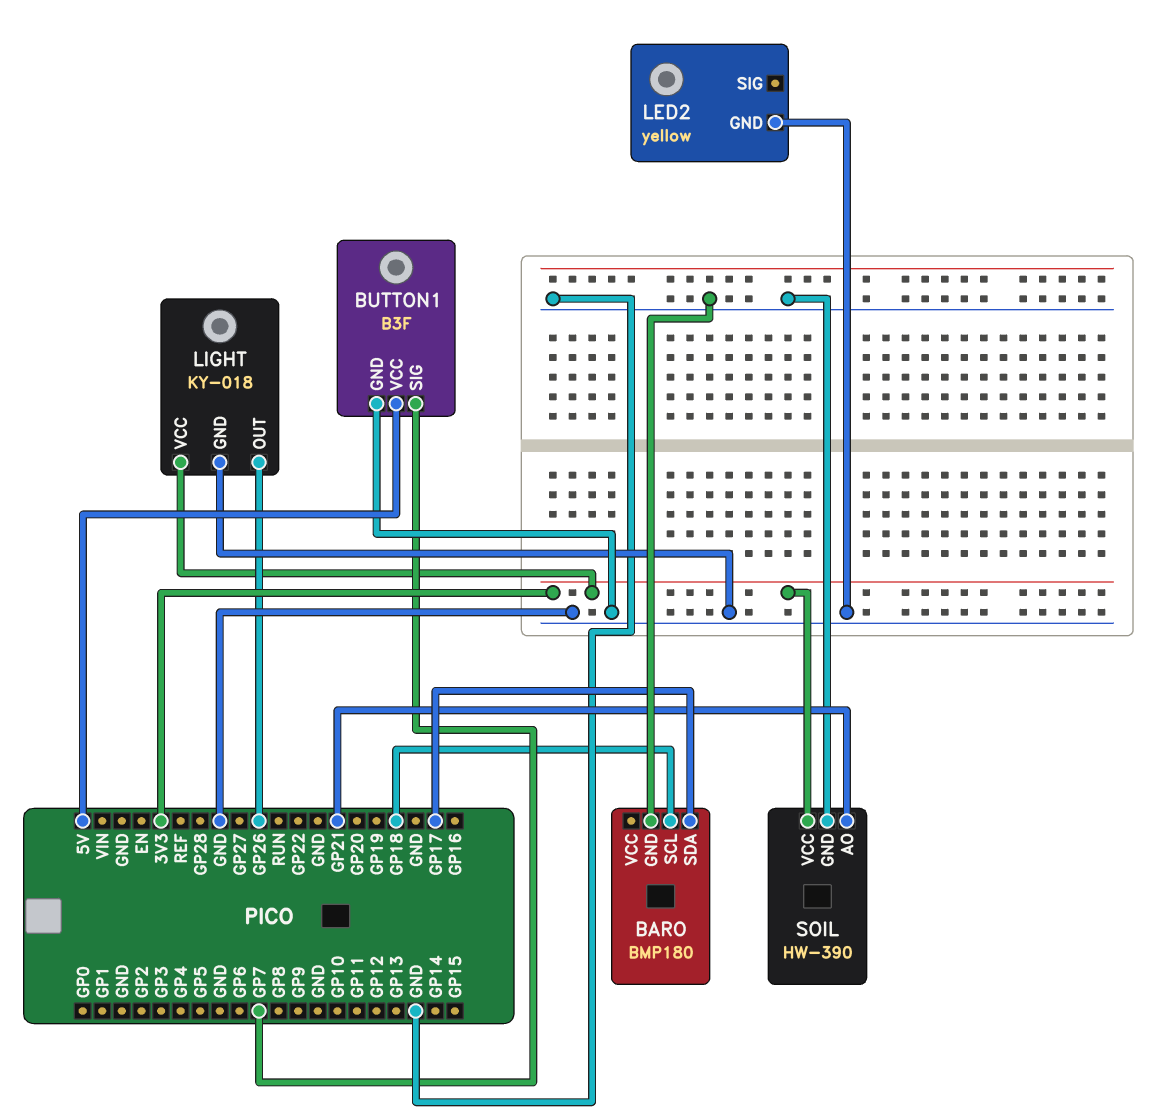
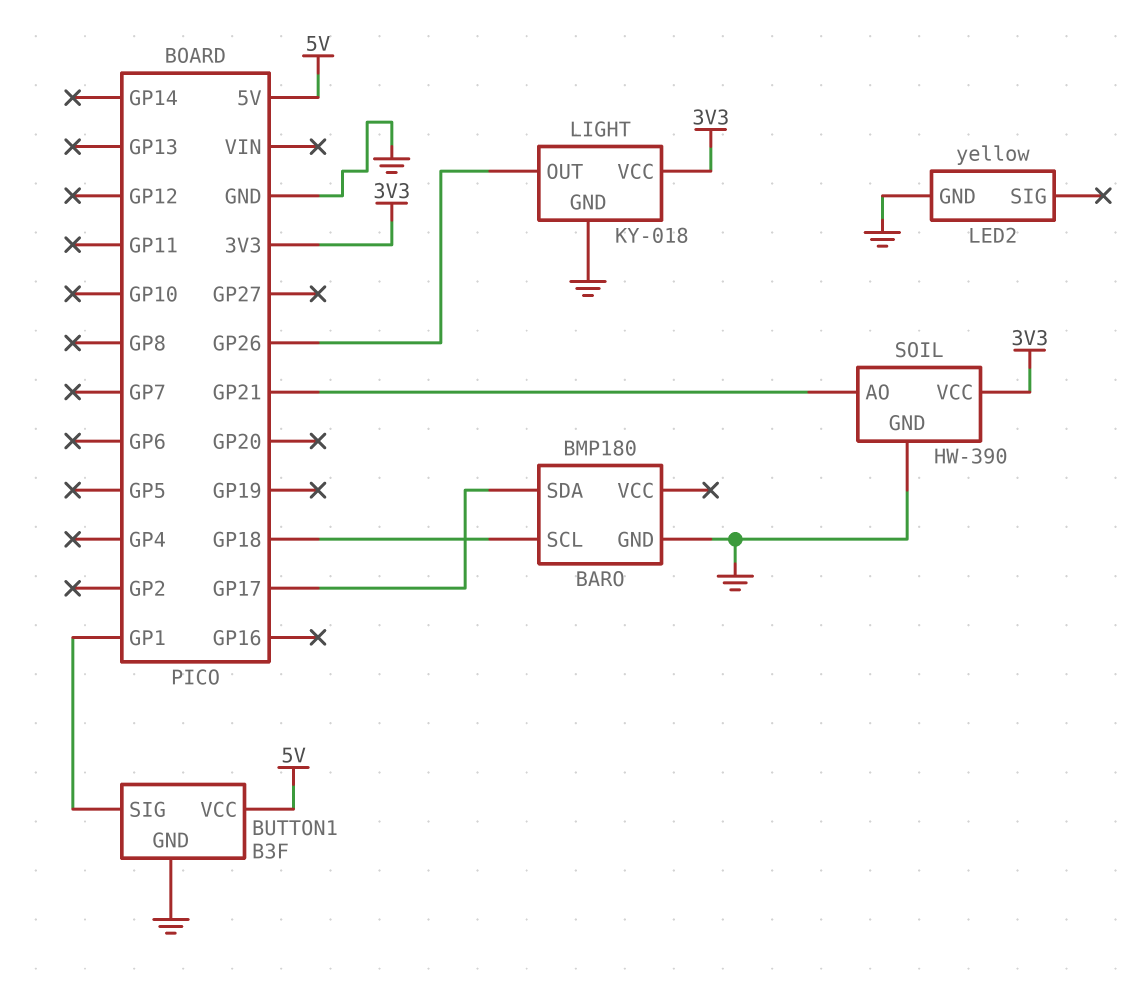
BUTTON1 pin SIG: GP7 -> GP1

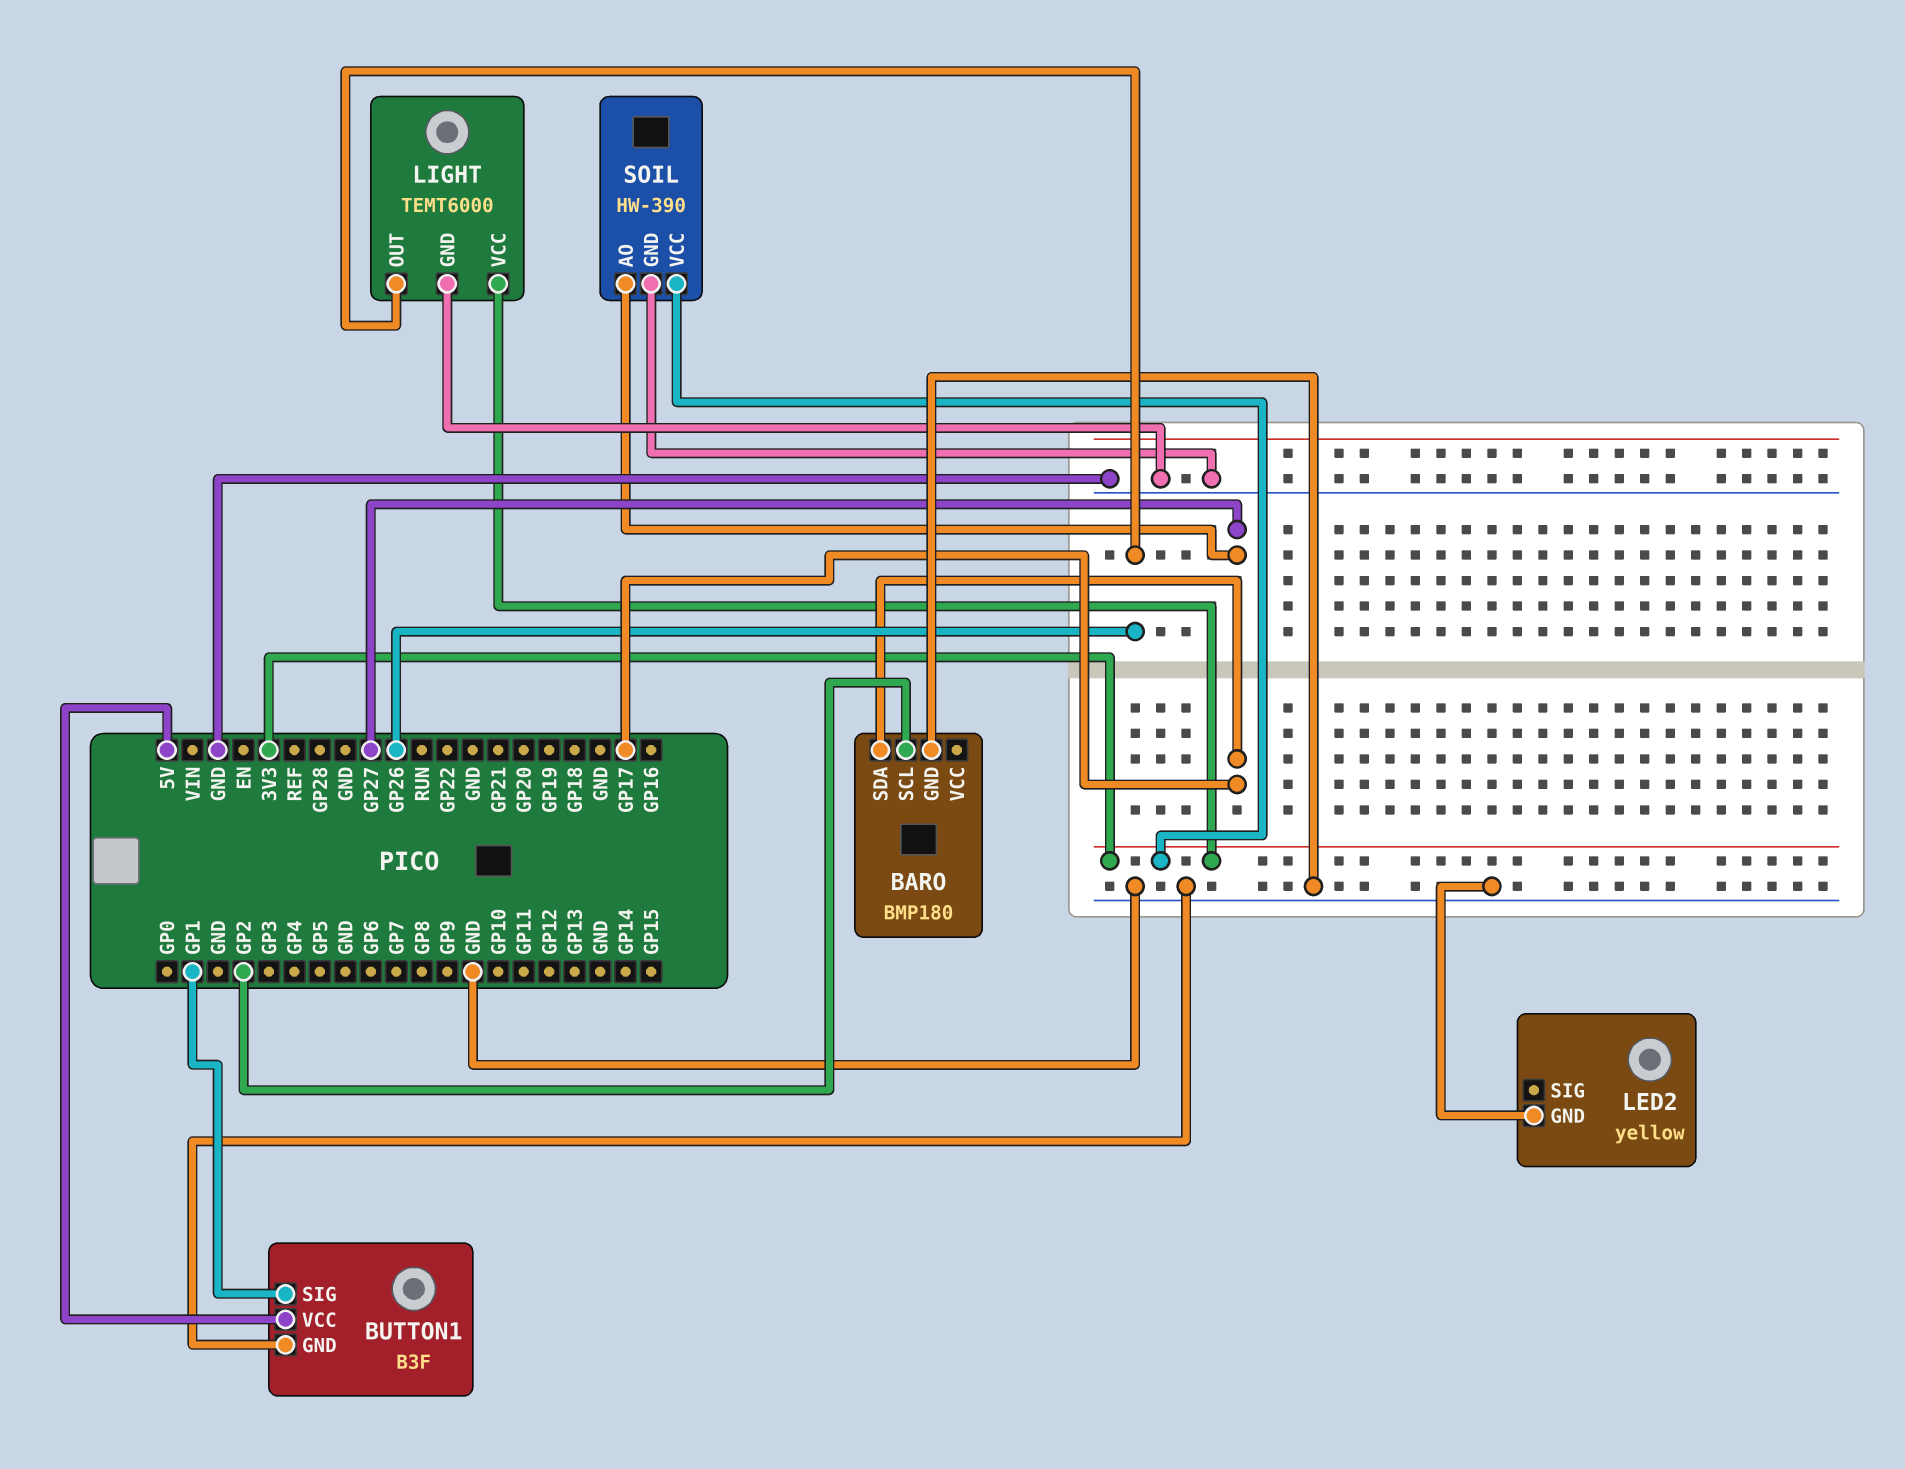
BARO pin SCL: GP18 -> GP2
LIGHT: KY-018 -> TEMT6000
SOIL pin AO: GP21 -> GP27

